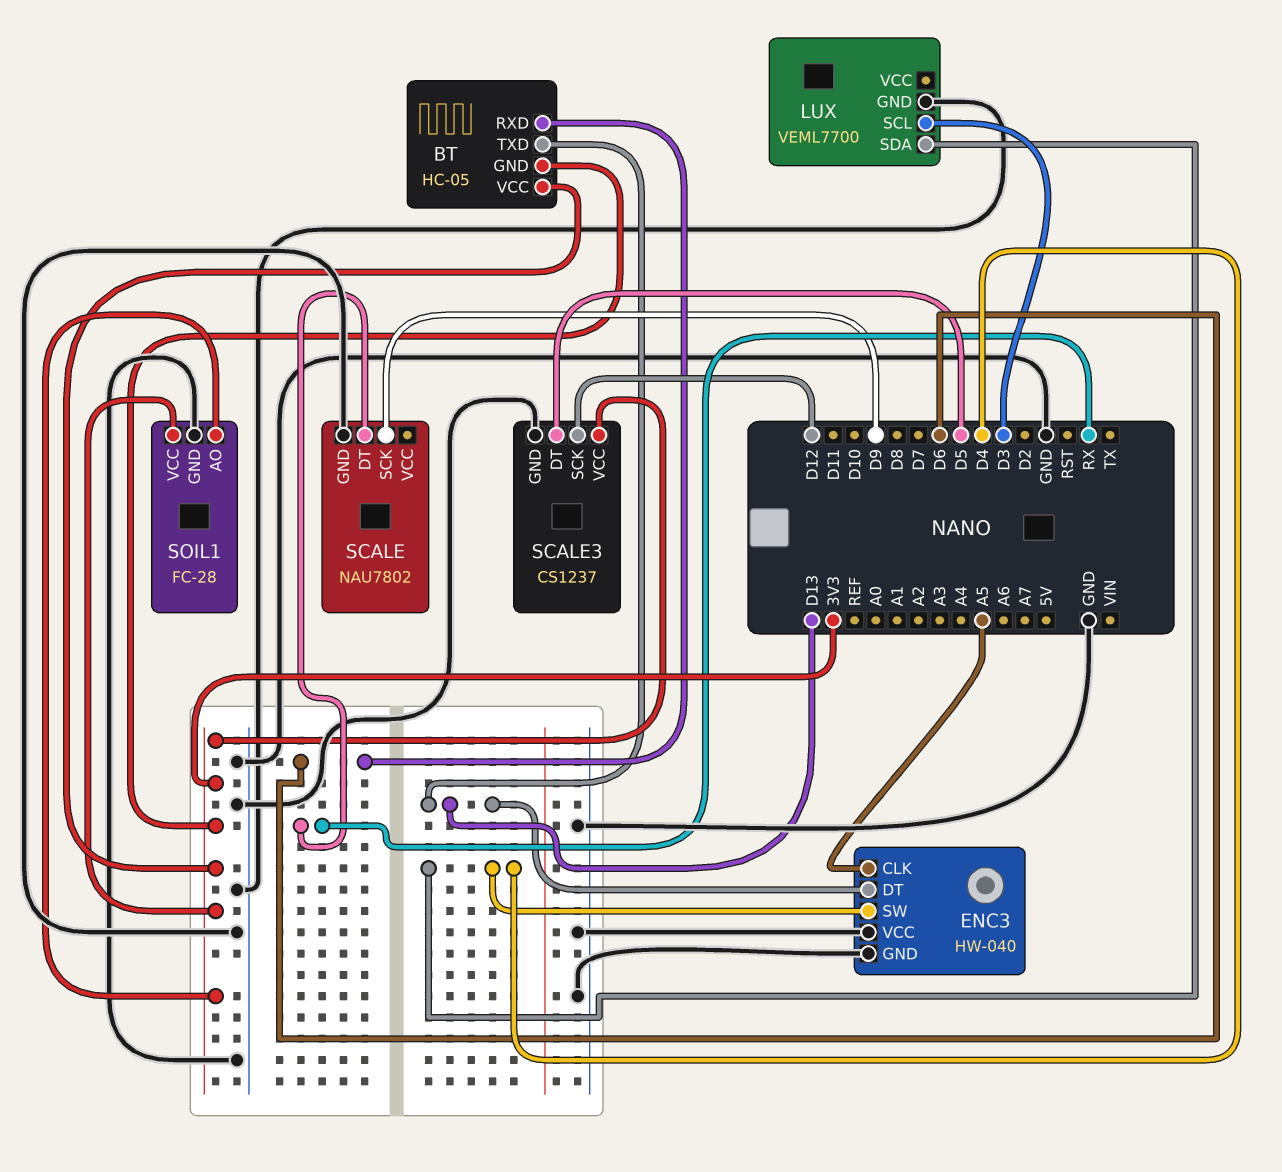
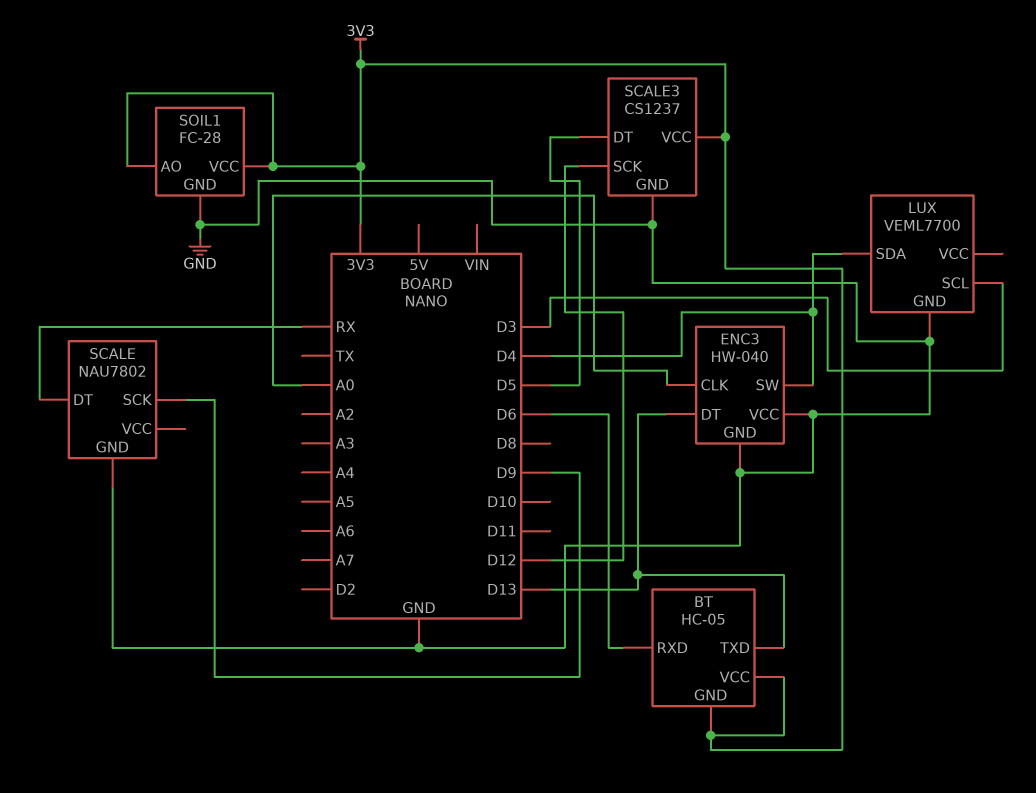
ENC3 pin CLK: A5 -> A0

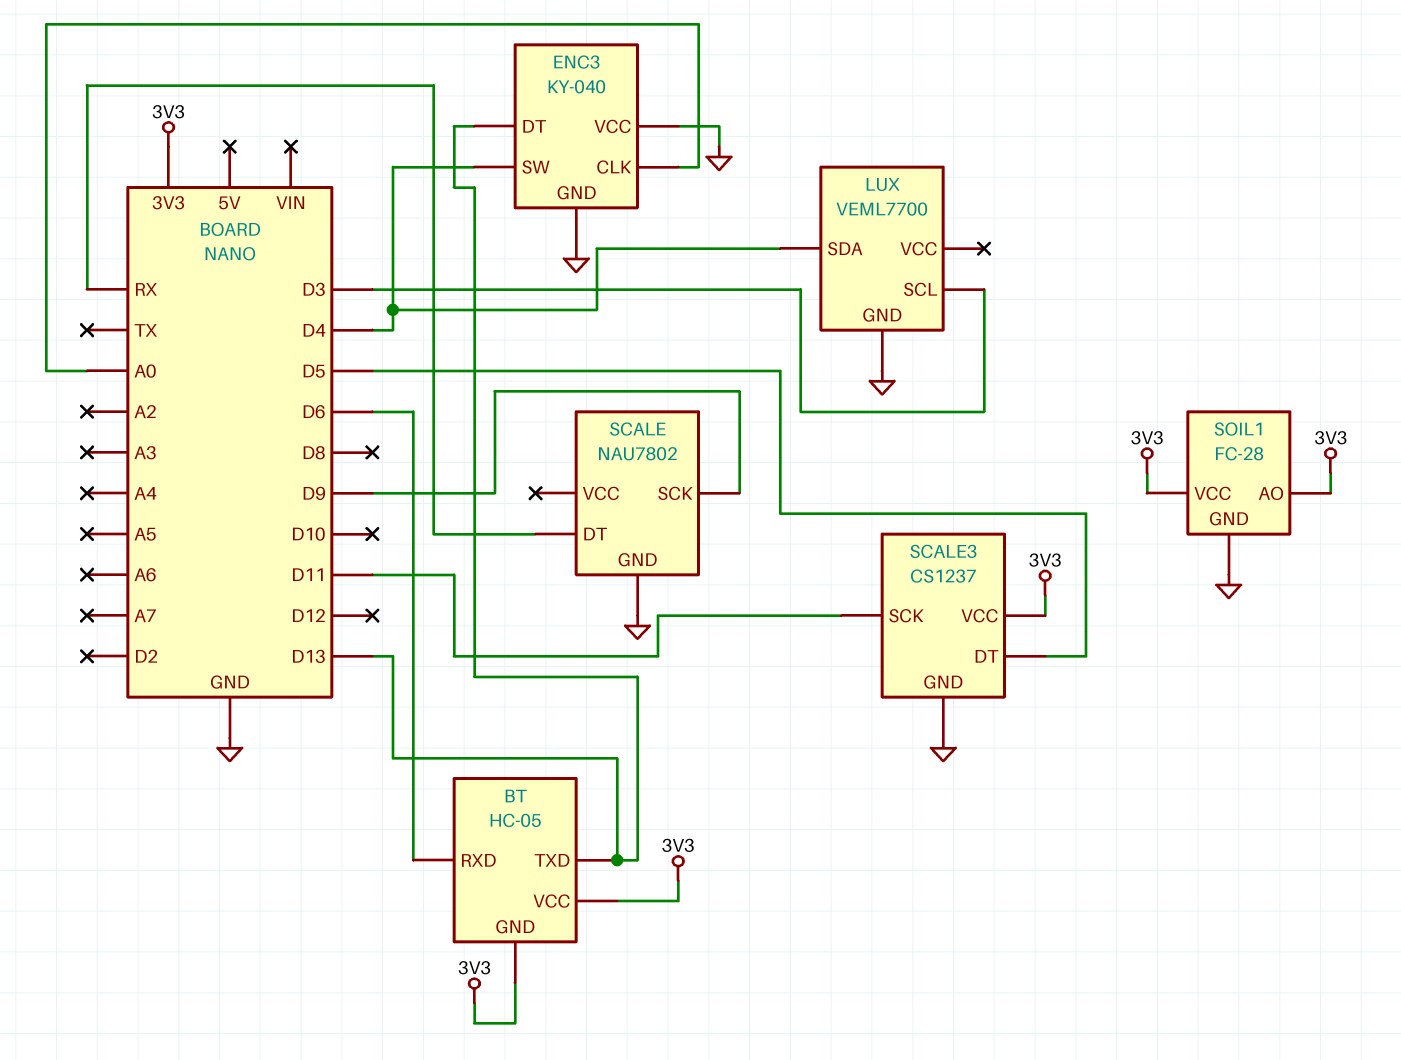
ENC3: HW-040 -> KY-040
SCALE3 pin SCK: D12 -> D11

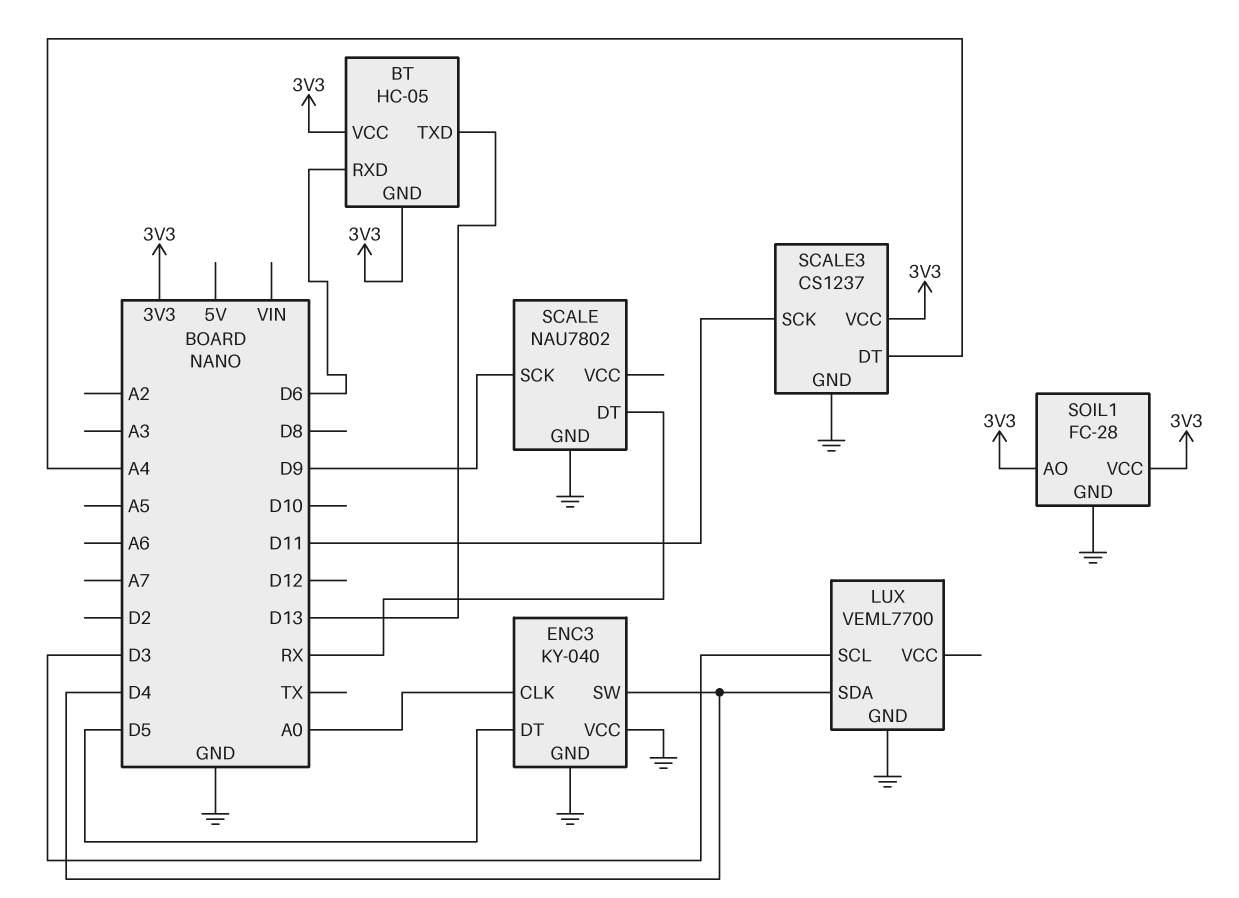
ENC3 pin DT: D13 -> D5
SCALE3 pin DT: D5 -> A4

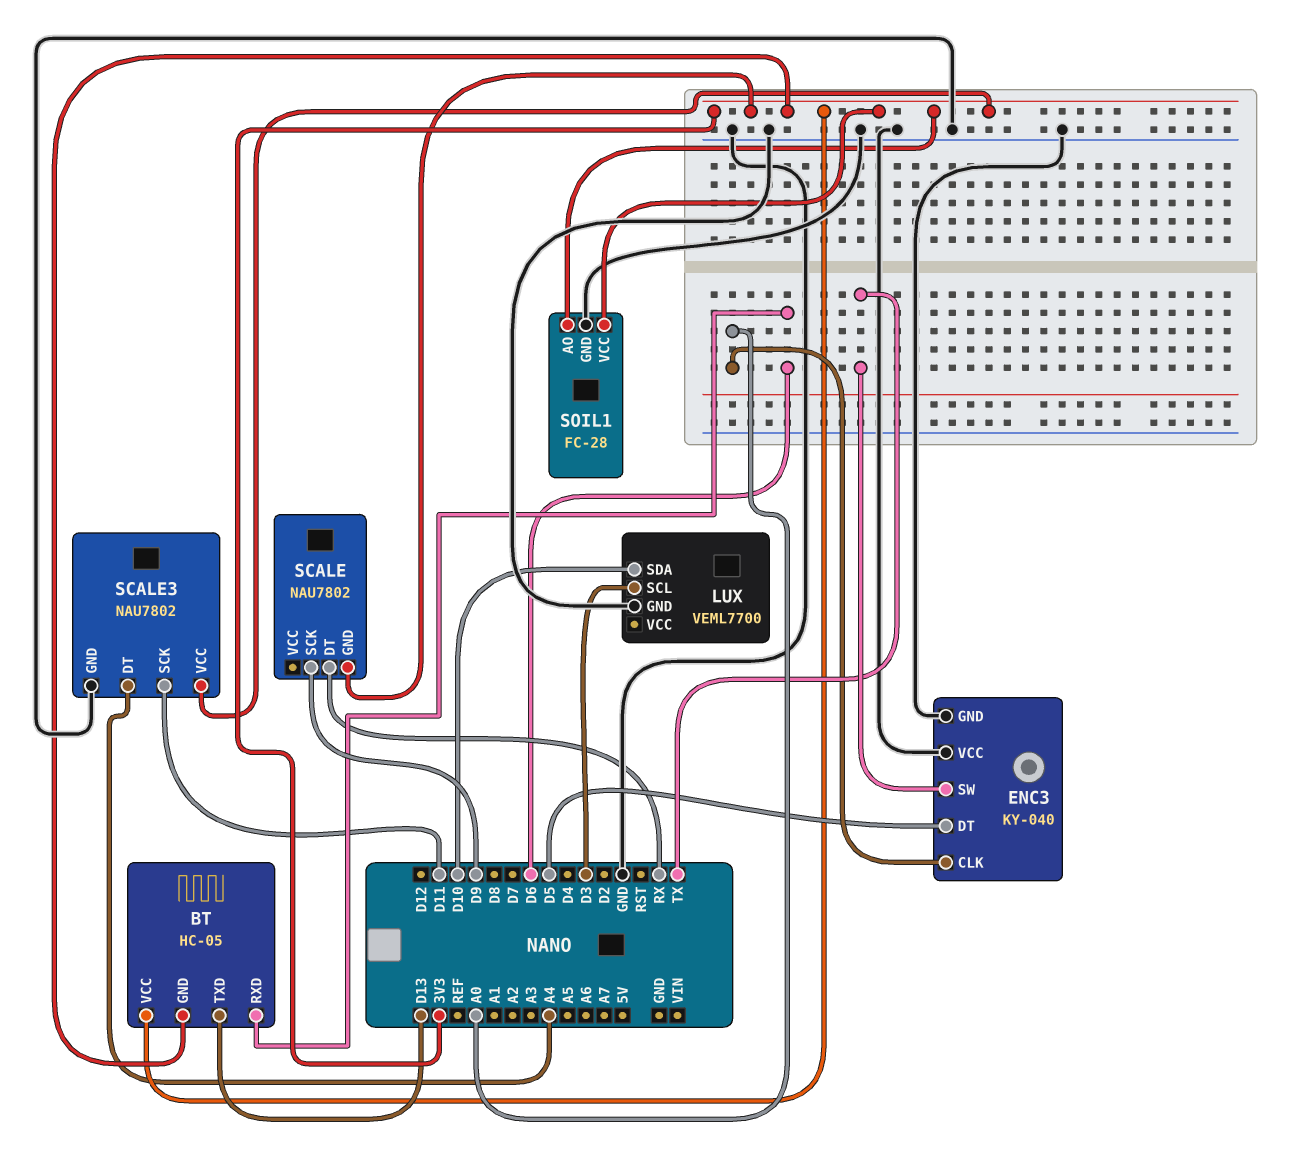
ENC3 pin SW: D4 -> TX
LUX pin SDA: D4 -> D10
SCALE pin GND: GND -> 3V3
SCALE3: CS1237 -> NAU7802

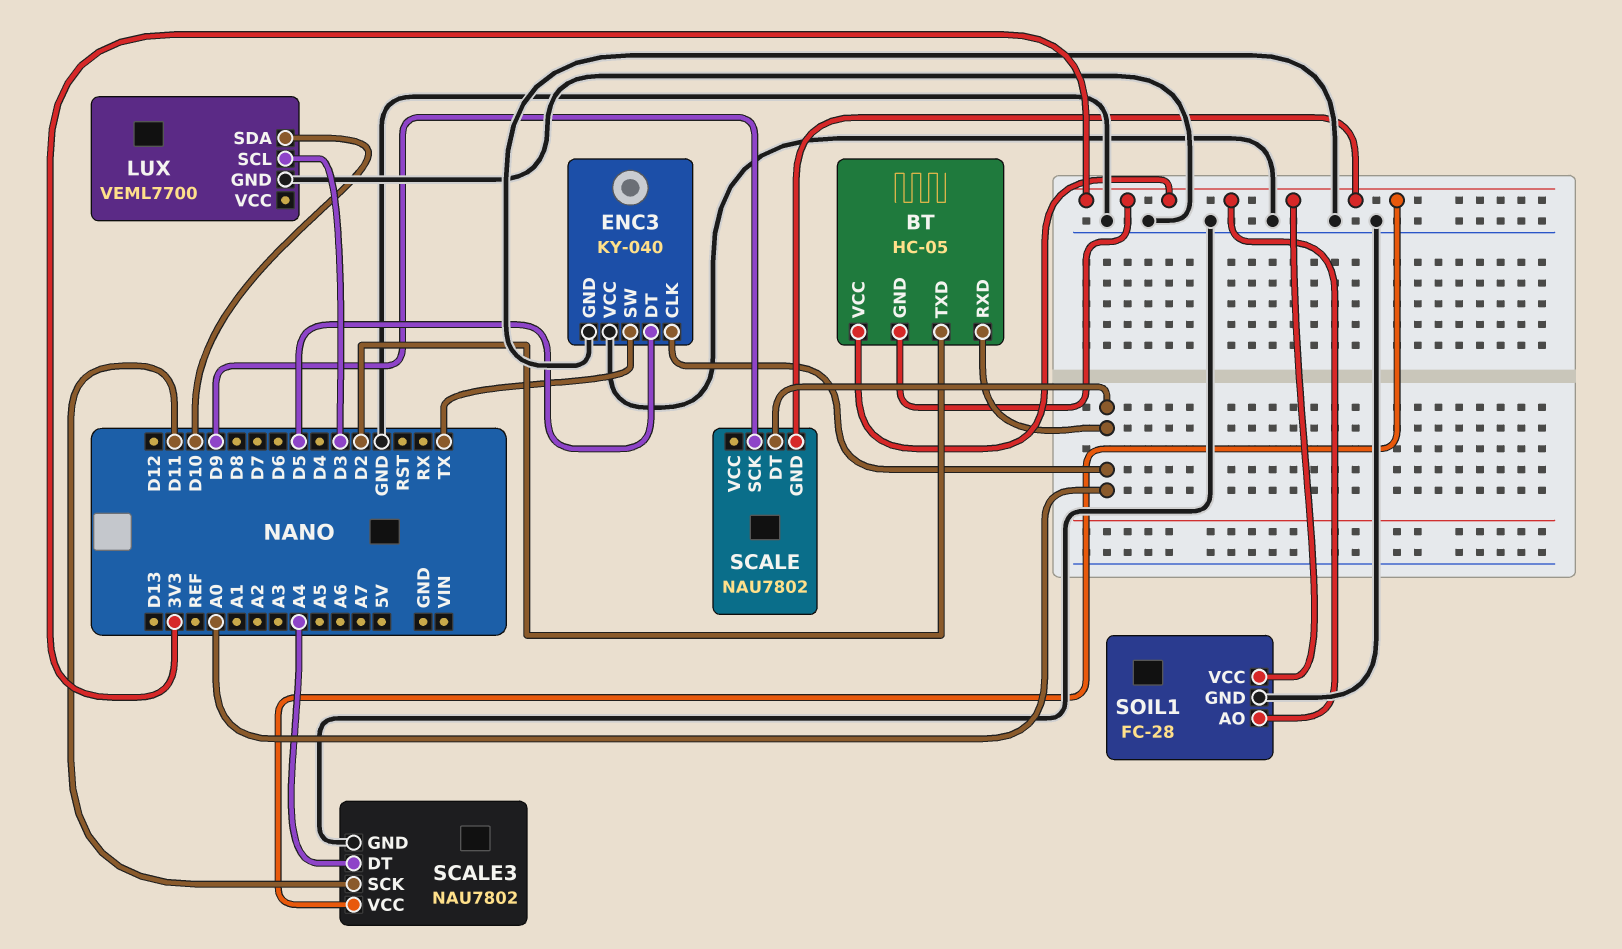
BT pin RXD: D6 -> A0
BT pin TXD: D13 -> D2
SCALE pin DT: RX -> A0

